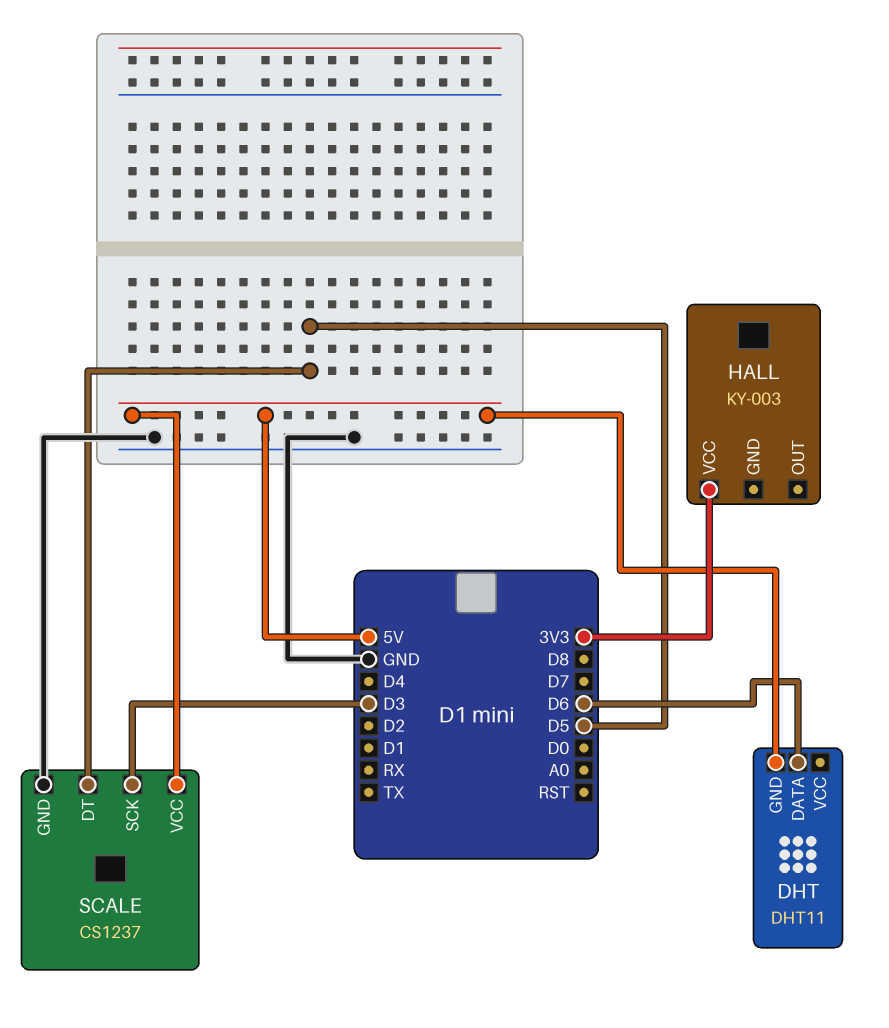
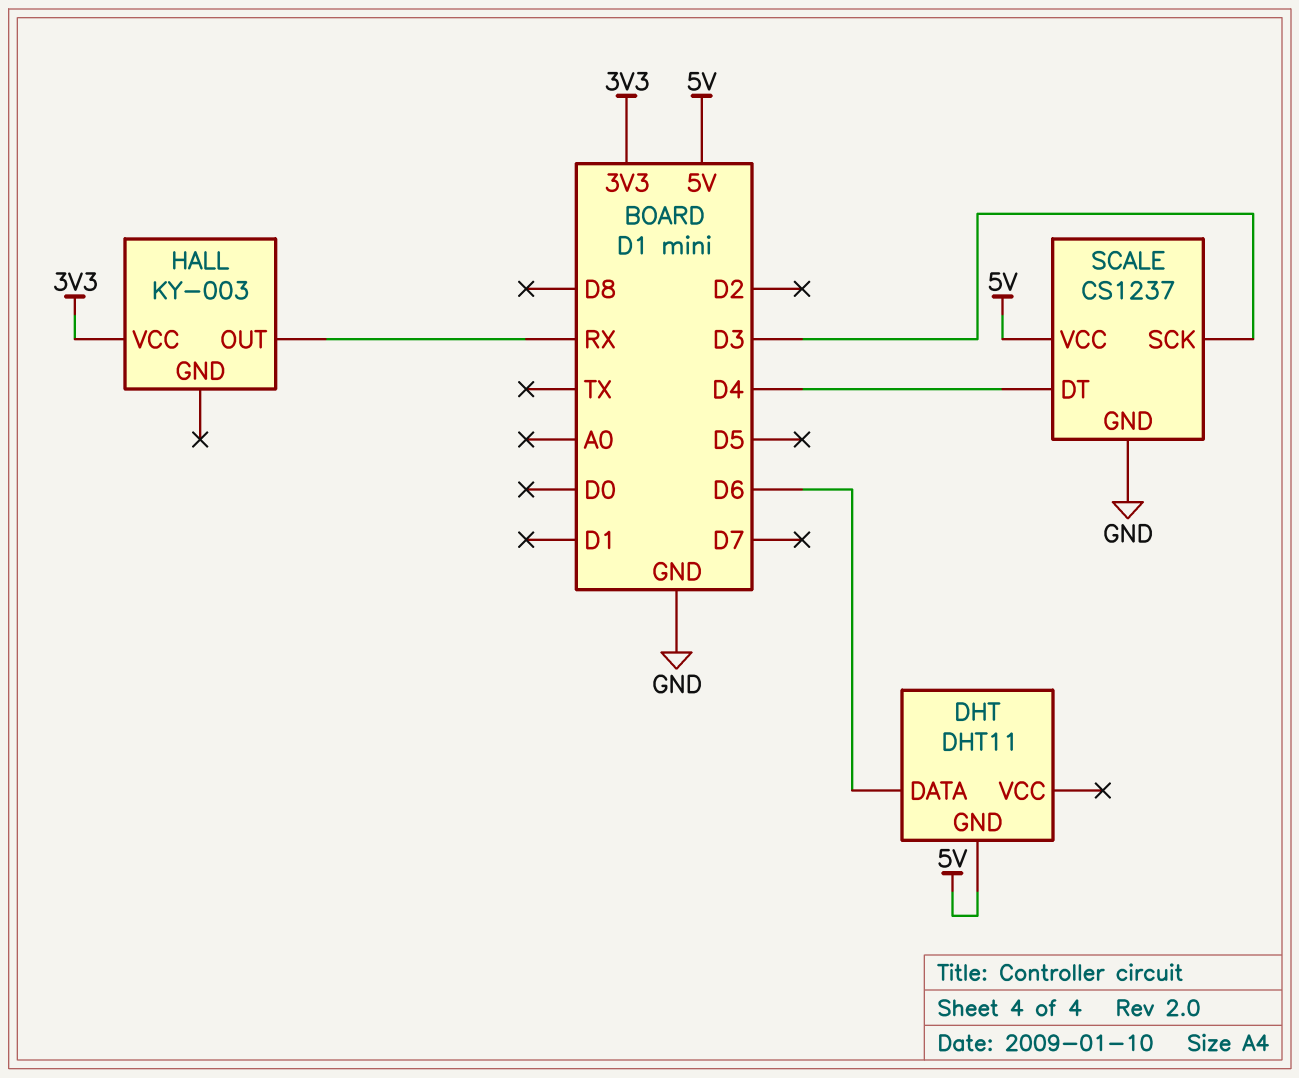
HALL pin OUT: none -> RX
SCALE pin DT: D5 -> D4

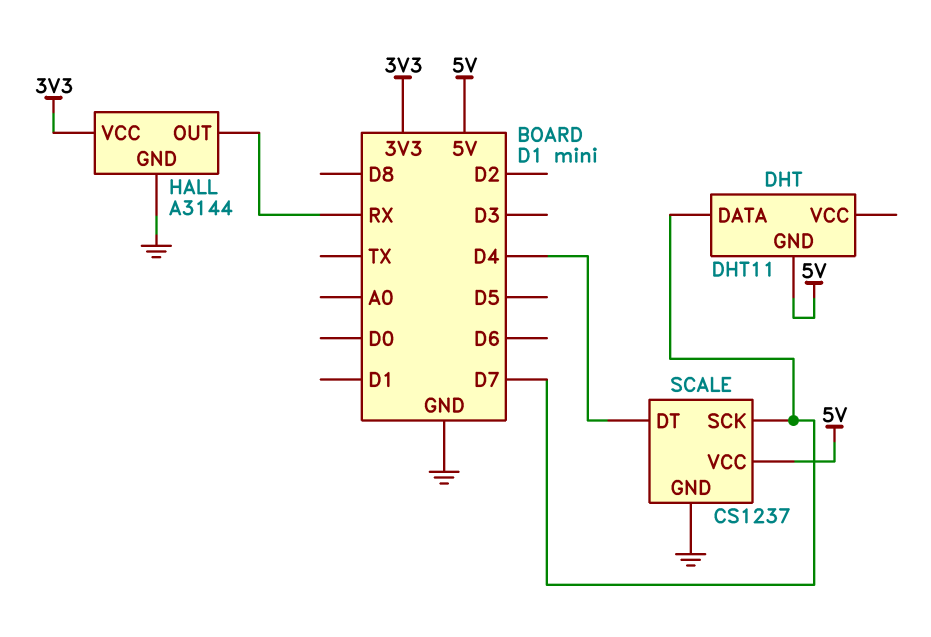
DHT pin DATA: D6 -> D7
HALL: KY-003 -> A3144
HALL pin GND: none -> GND
SCALE pin SCK: D3 -> D7

